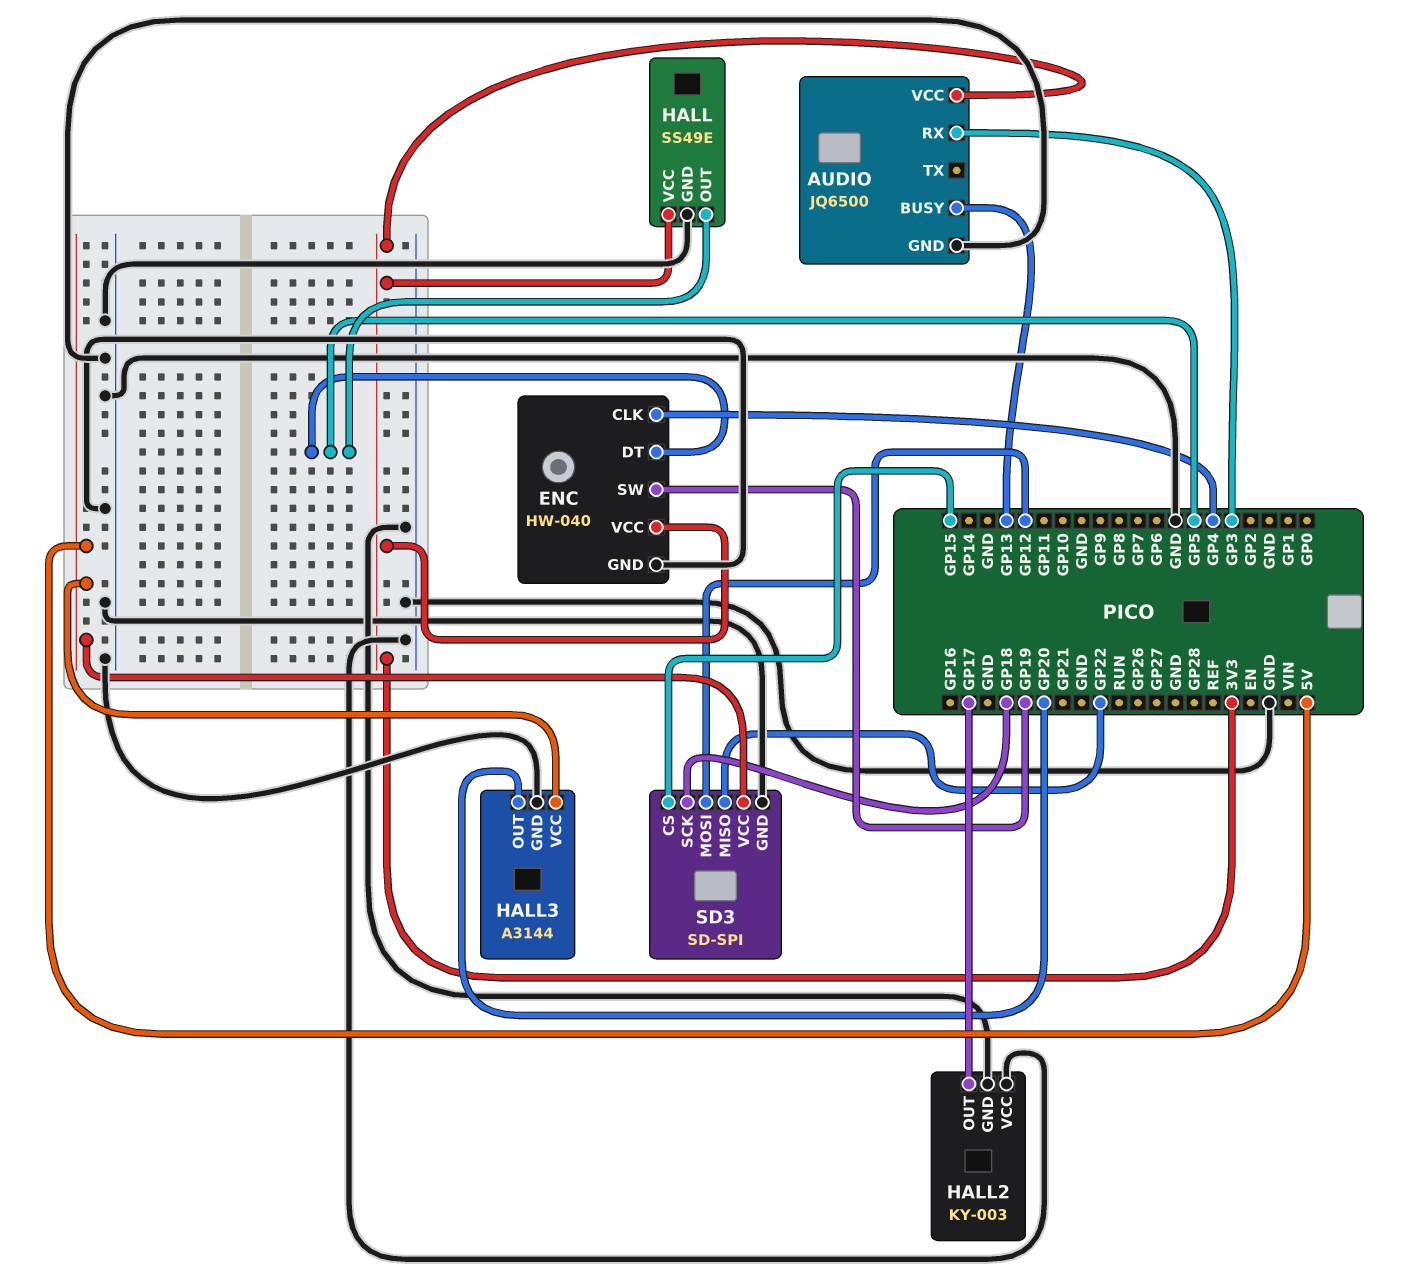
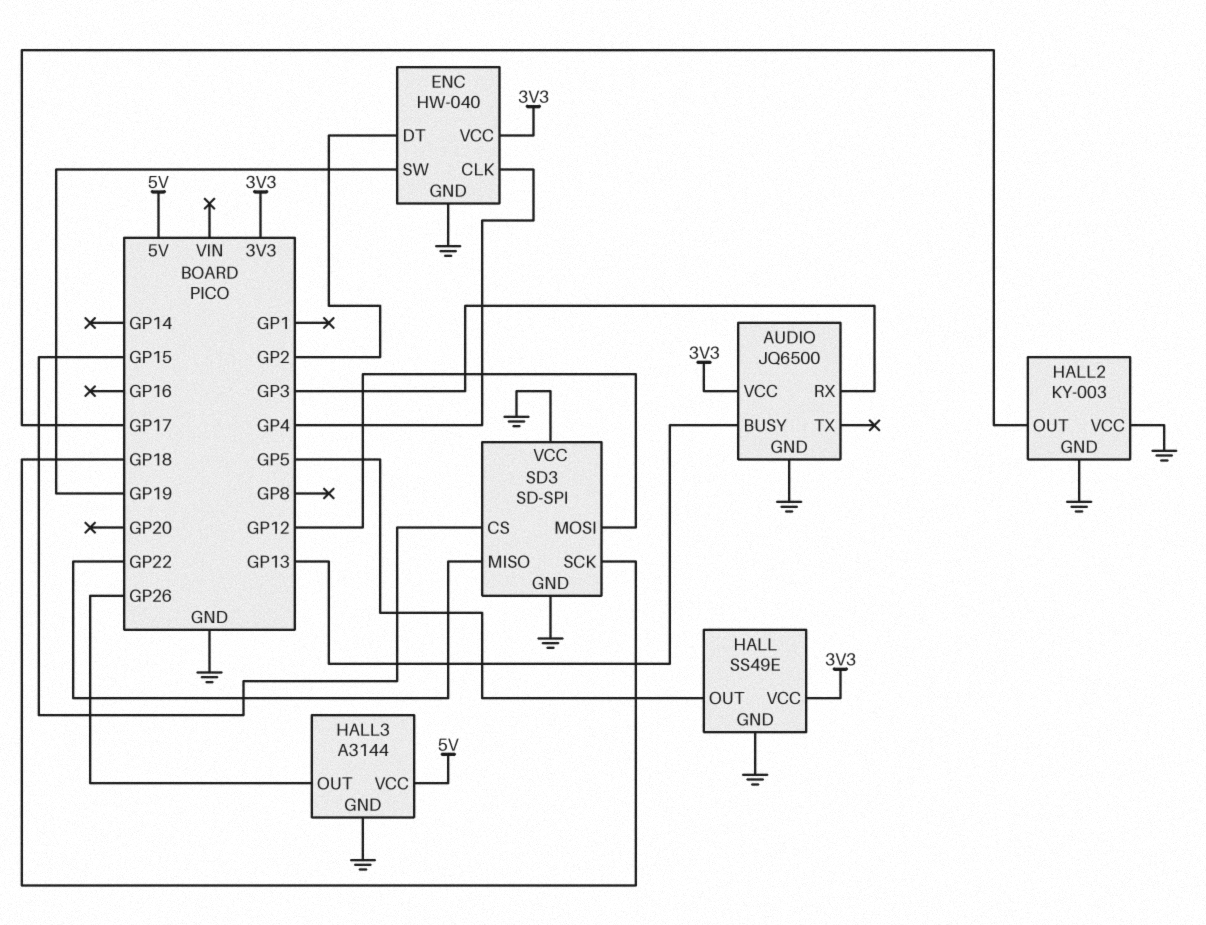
ENC pin DT: GP5 -> GP2
HALL3 pin OUT: GP20 -> GP26
SD3 pin VCC: 5V -> GND

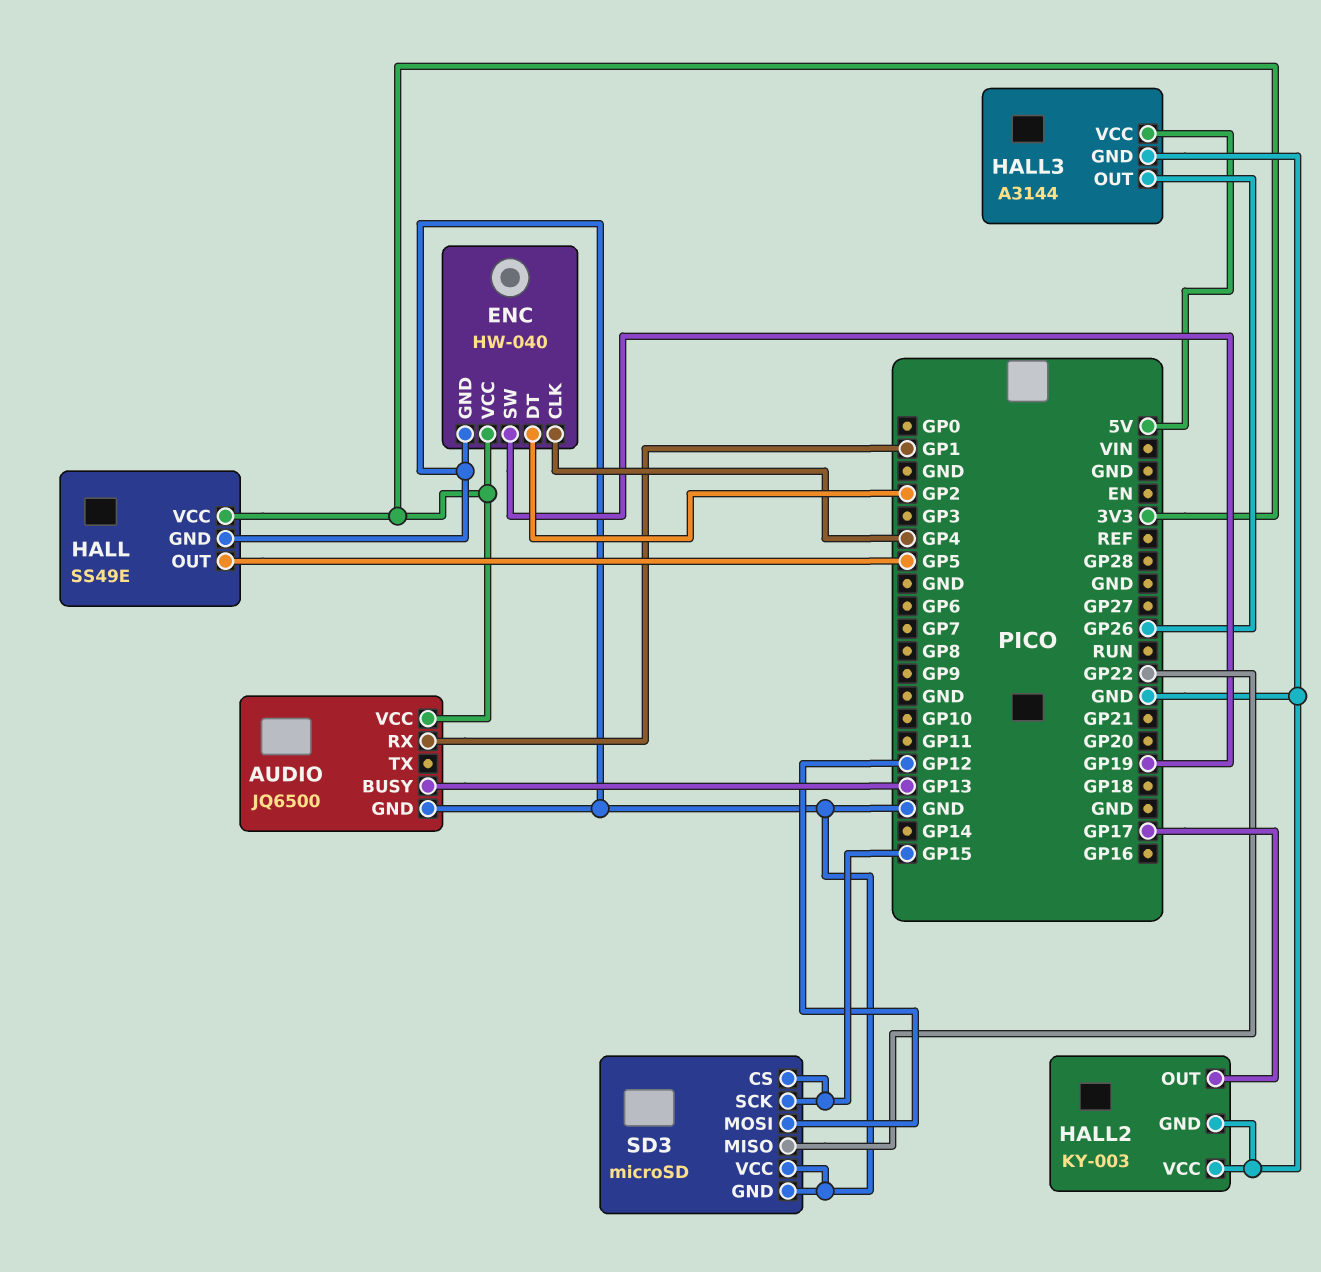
AUDIO pin RX: GP3 -> GP1
SD3: SD-SPI -> microSD
SD3 pin SCK: GP18 -> GP15

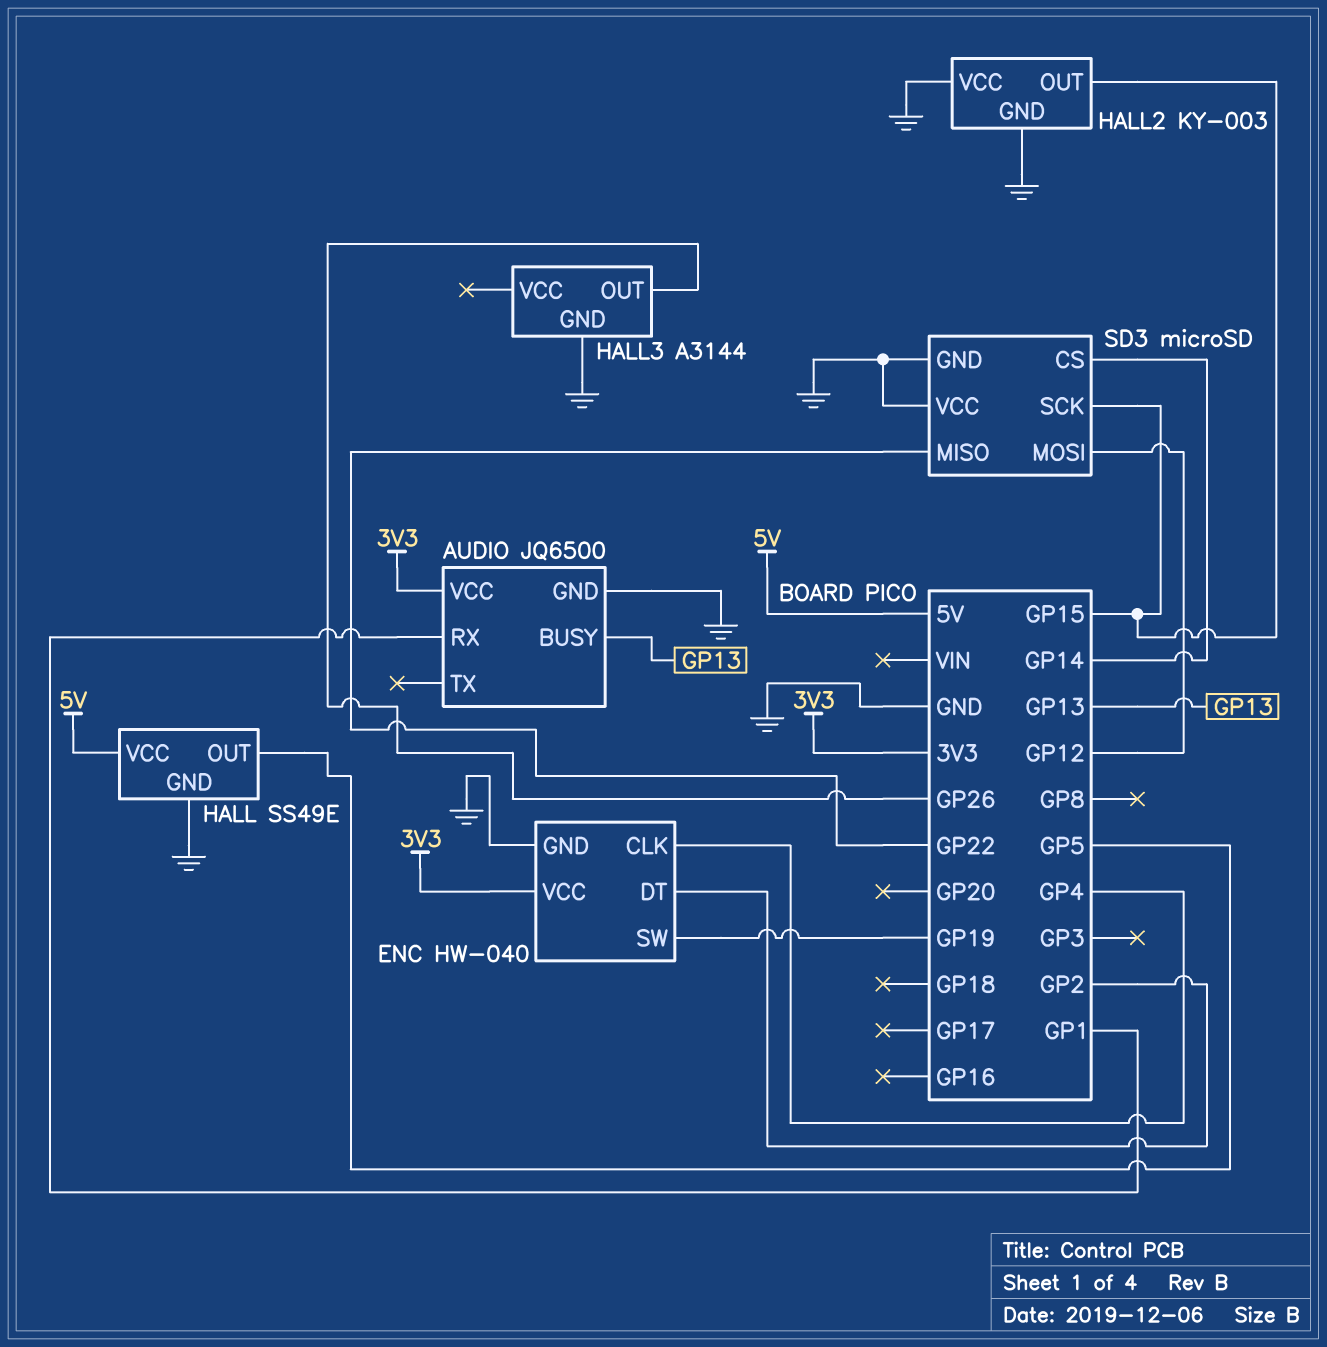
HALL pin VCC: 3V3 -> 5V
HALL2 pin OUT: GP17 -> GP15
HALL3 pin VCC: 5V -> none
SD3 pin CS: GP15 -> GP14

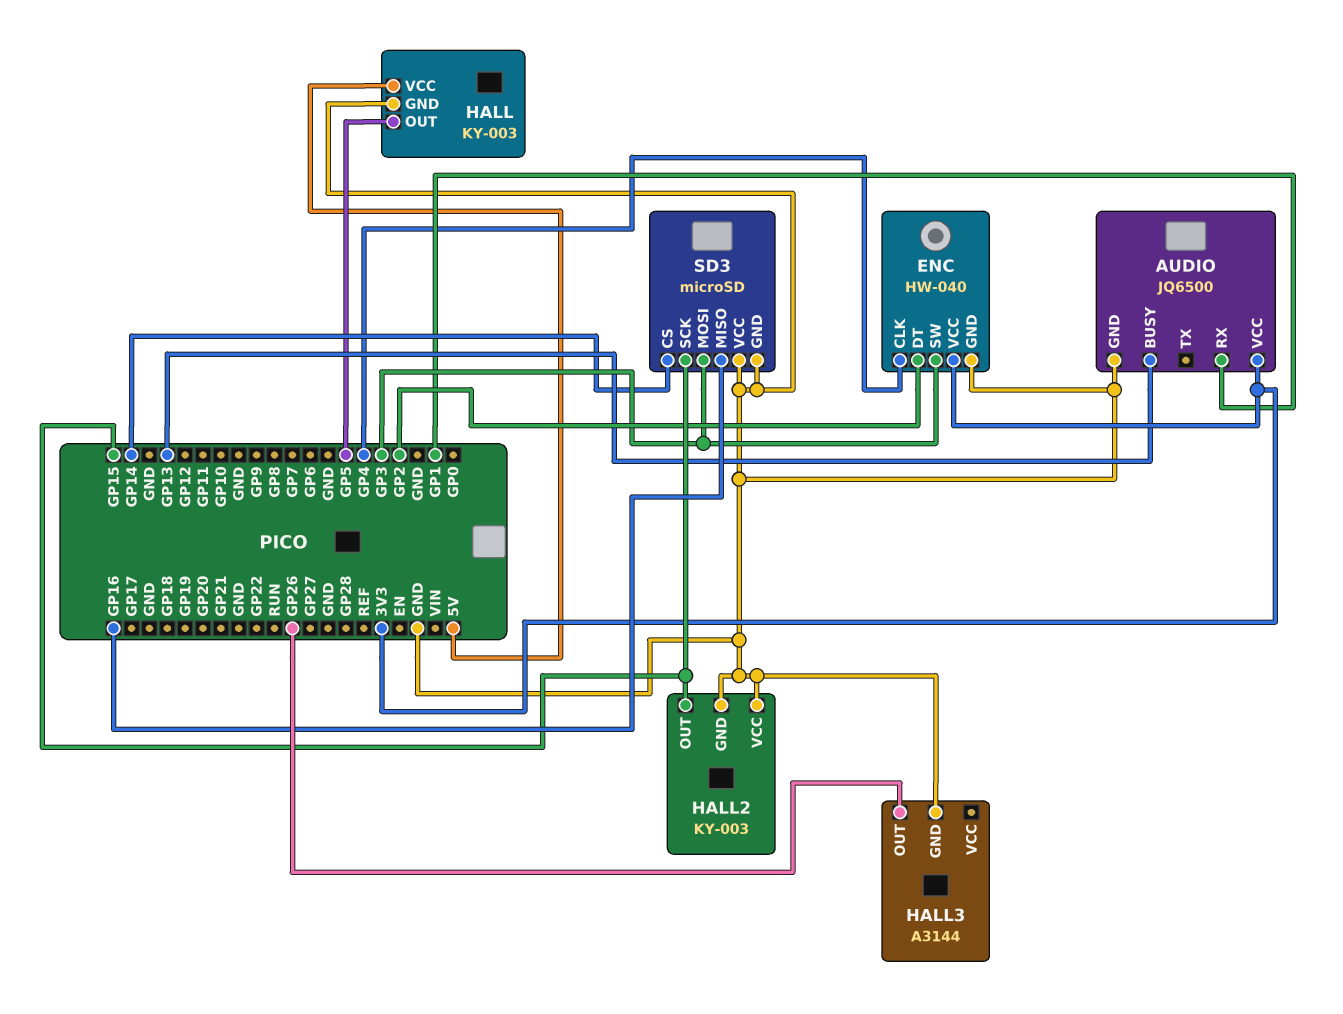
ENC pin SW: GP19 -> GP3
HALL: SS49E -> KY-003
SD3 pin MISO: GP22 -> GP16
SD3 pin MOSI: GP12 -> GP3

